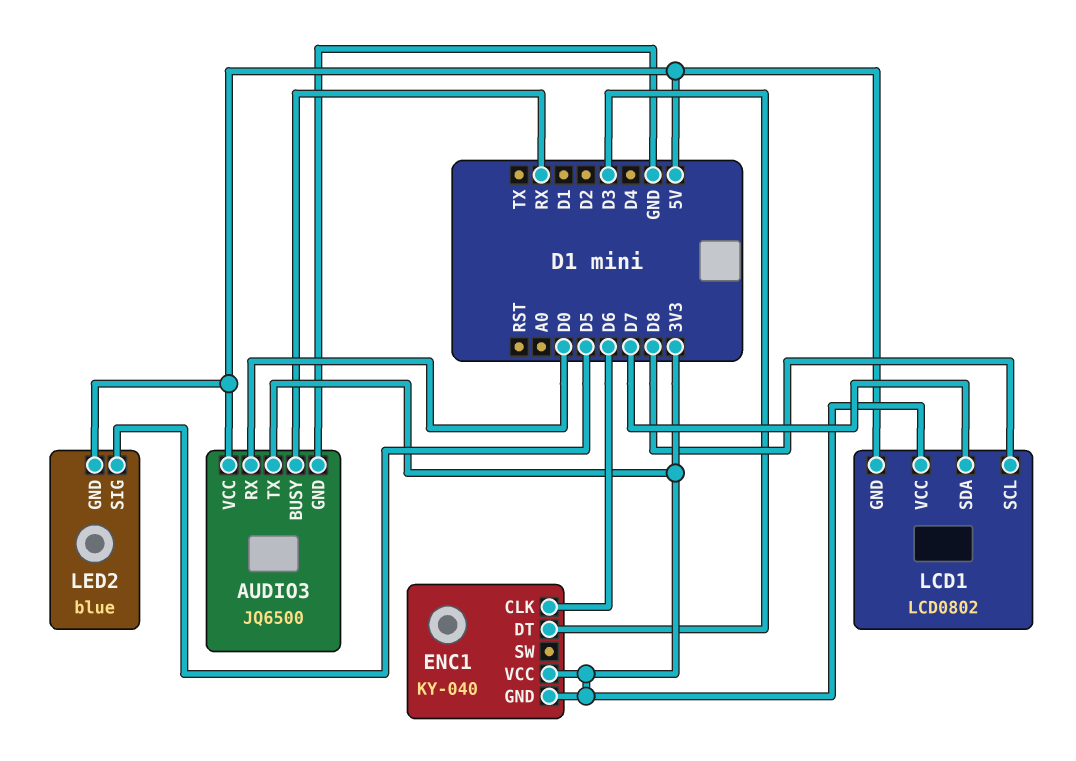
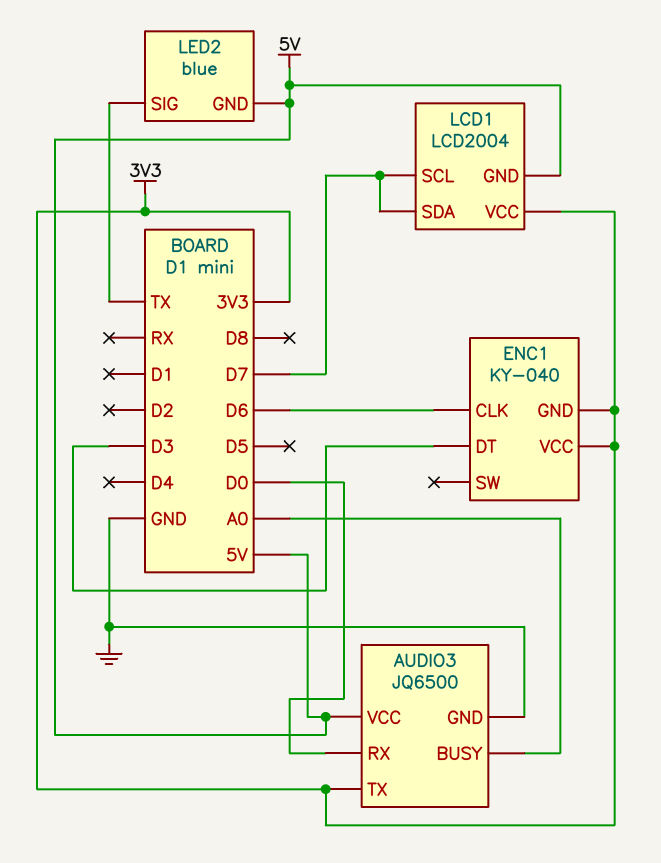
AUDIO3 pin BUSY: RX -> A0
LCD1: LCD0802 -> LCD2004
LCD1 pin SCL: D8 -> D7
LED2 pin SIG: D5 -> TX

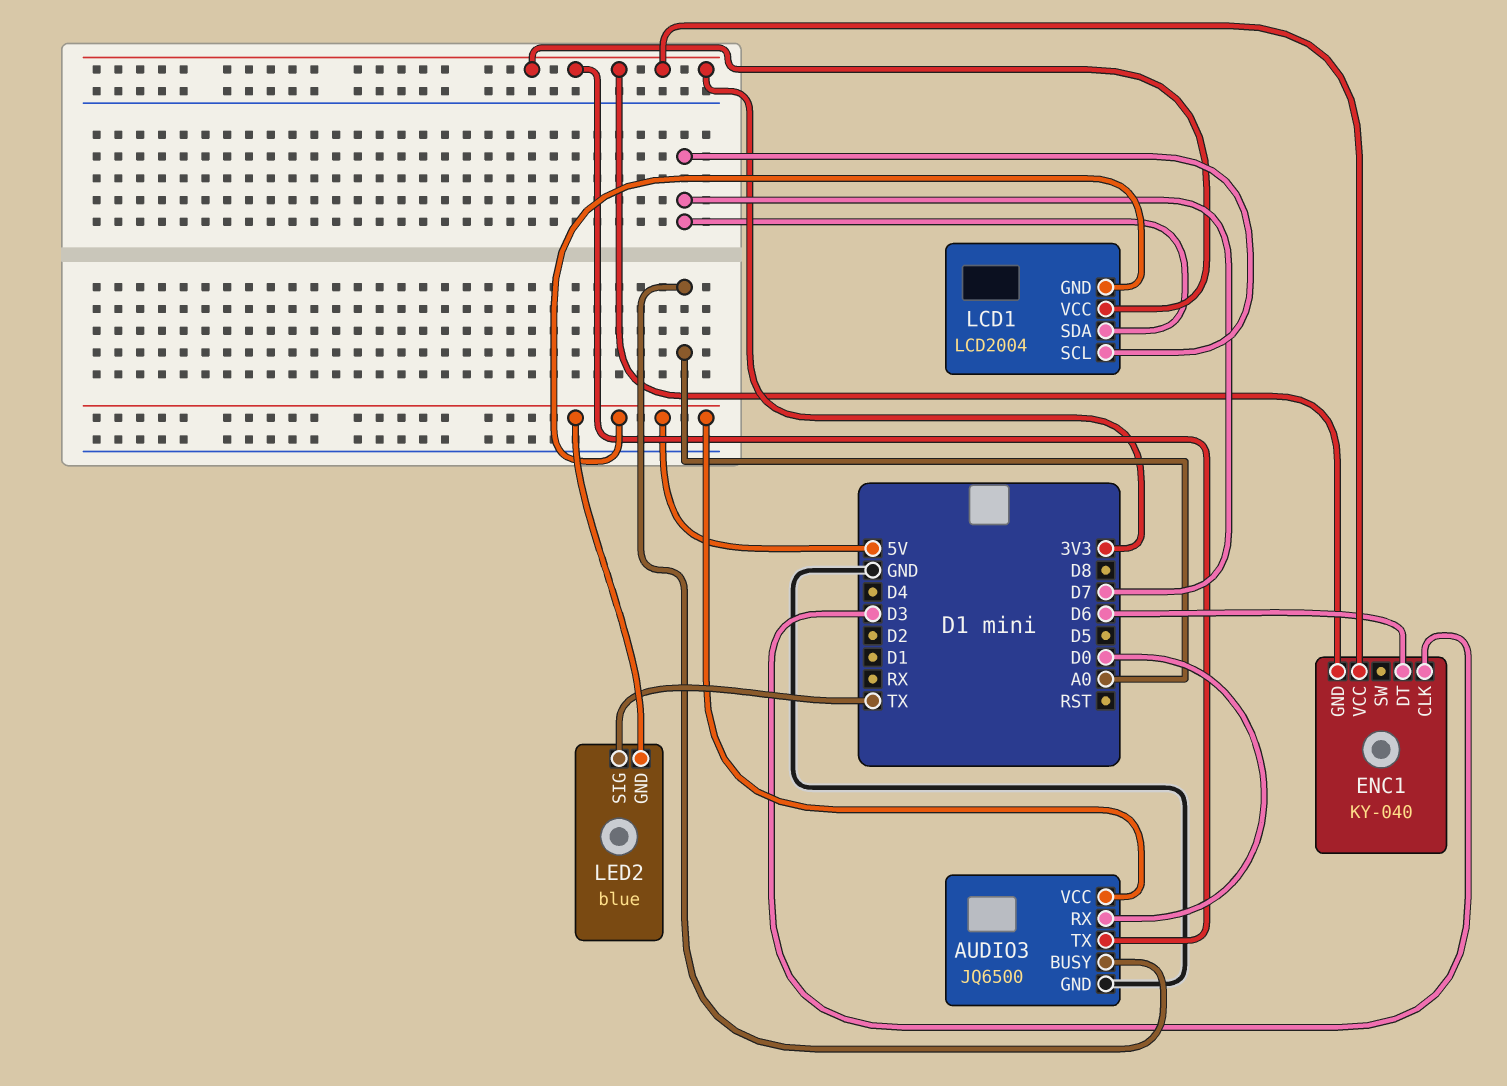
ENC1 pin CLK: D6 -> D3
ENC1 pin DT: D3 -> D6

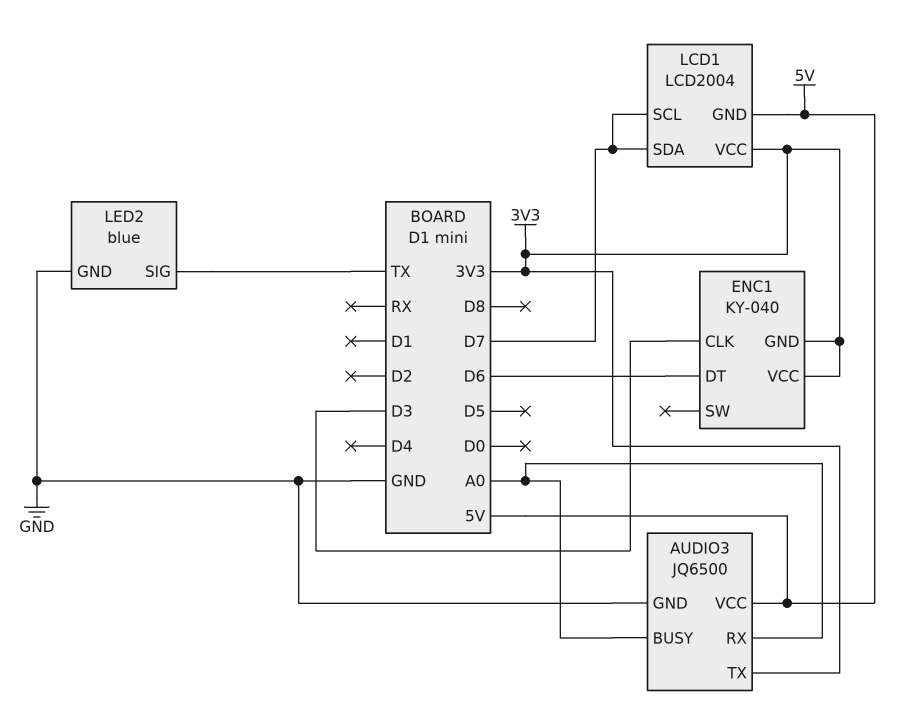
AUDIO3 pin RX: D0 -> A0
LED2 pin GND: 5V -> GND

